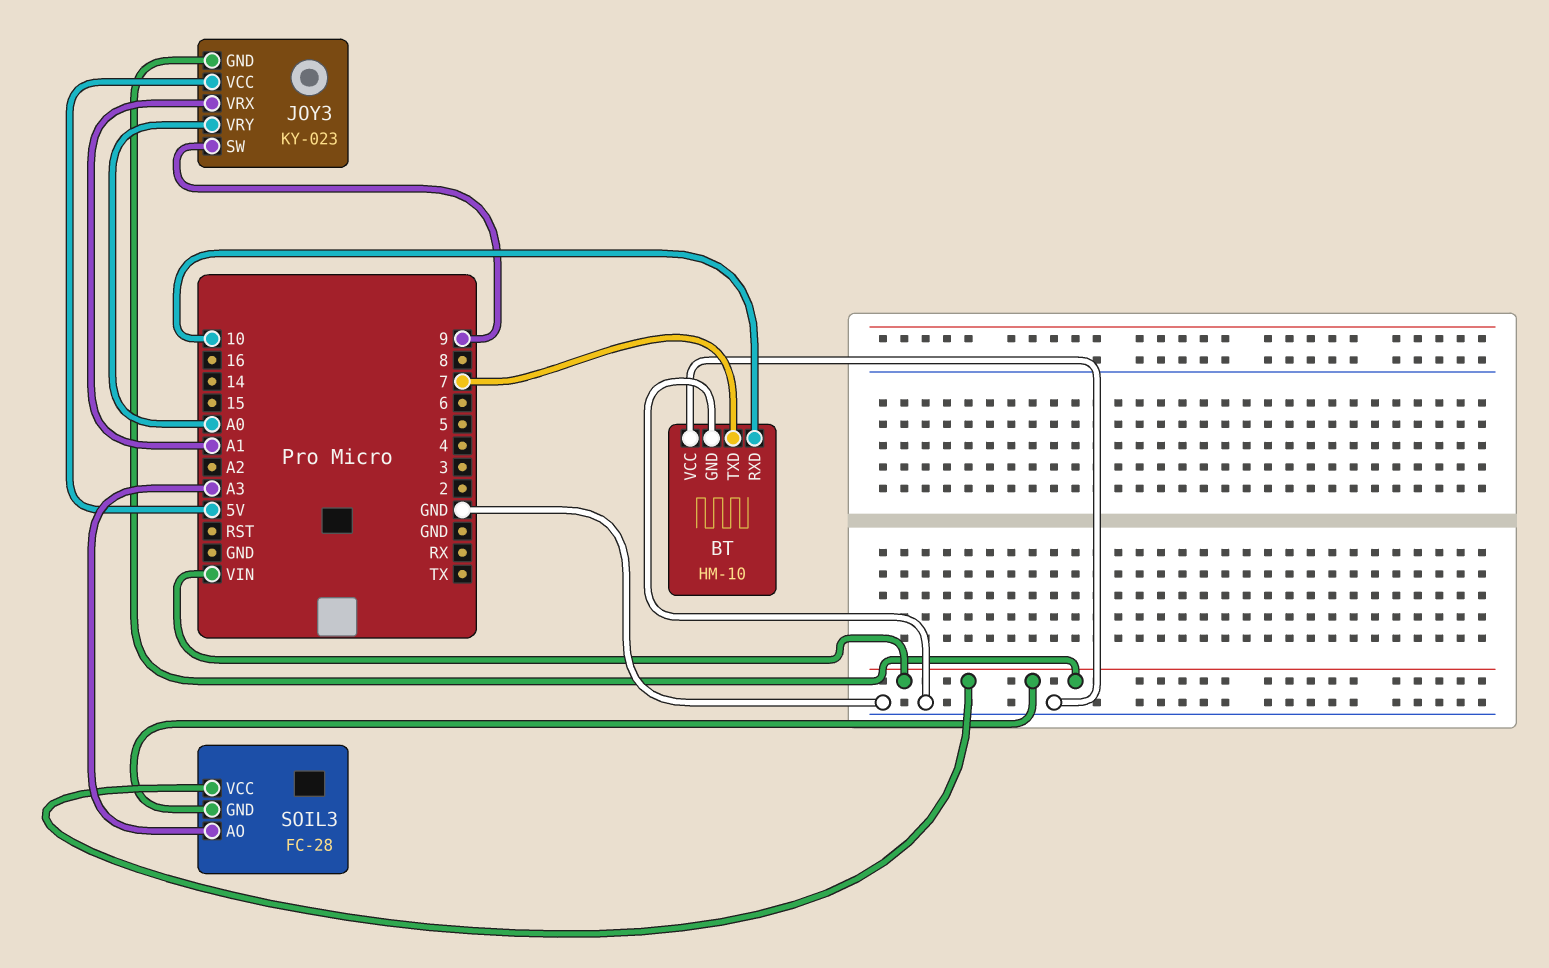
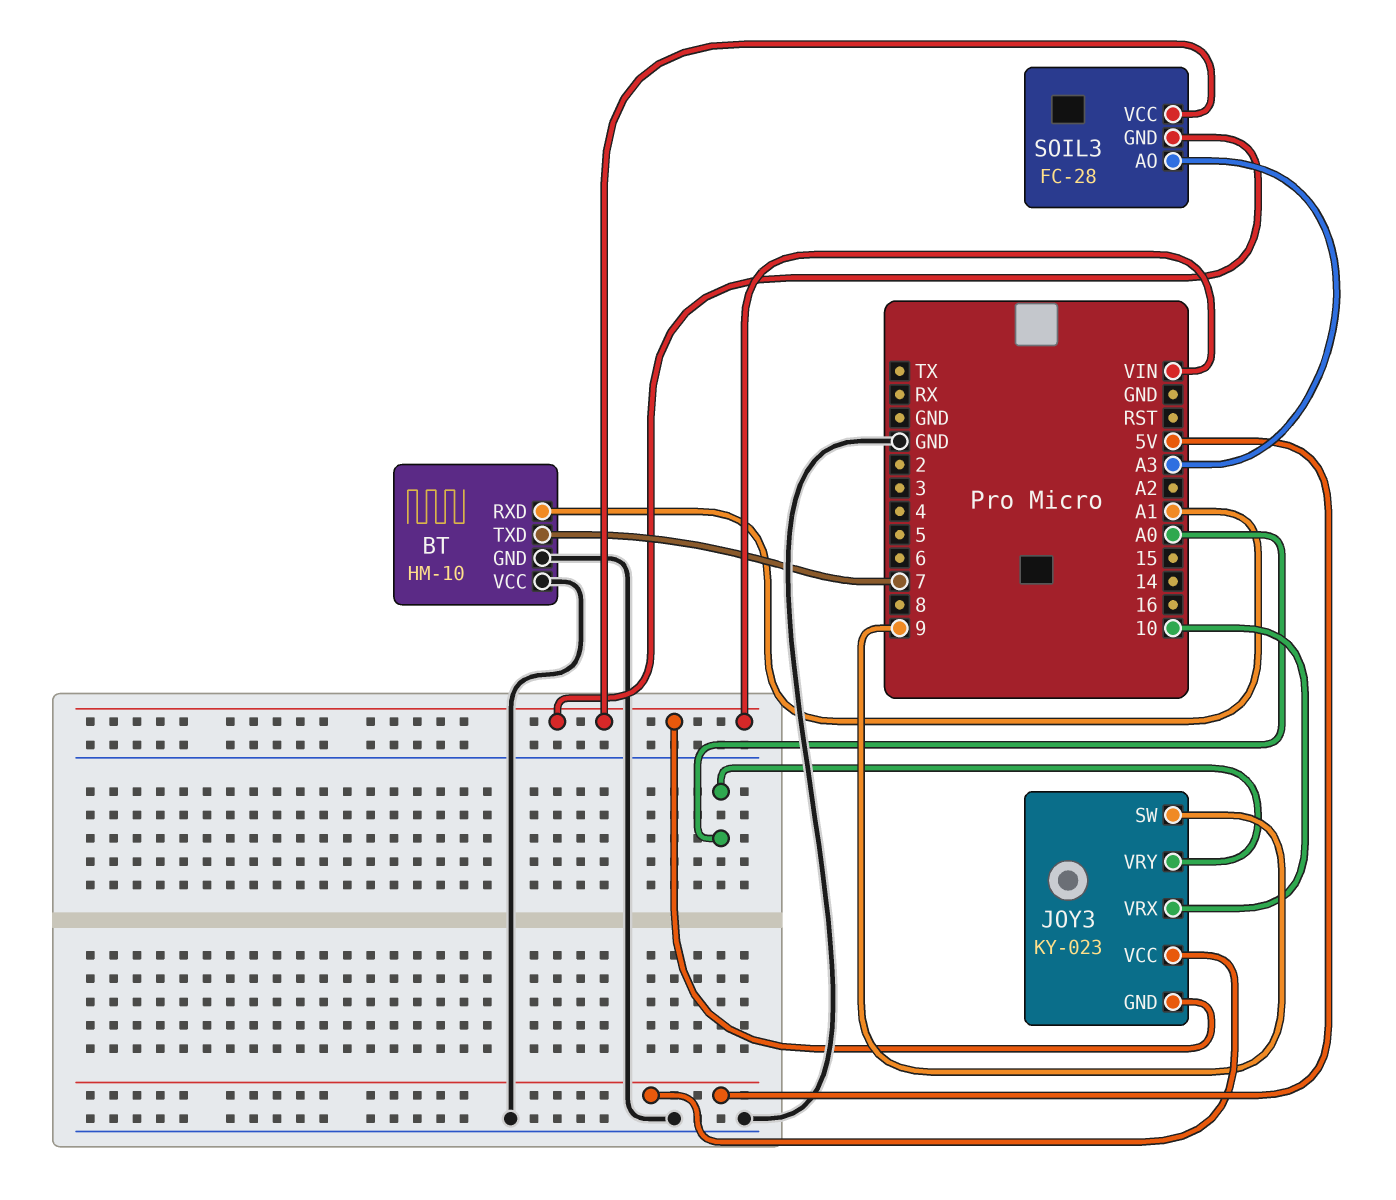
BT pin RXD: 10 -> A1
JOY3 pin VRX: A1 -> 10

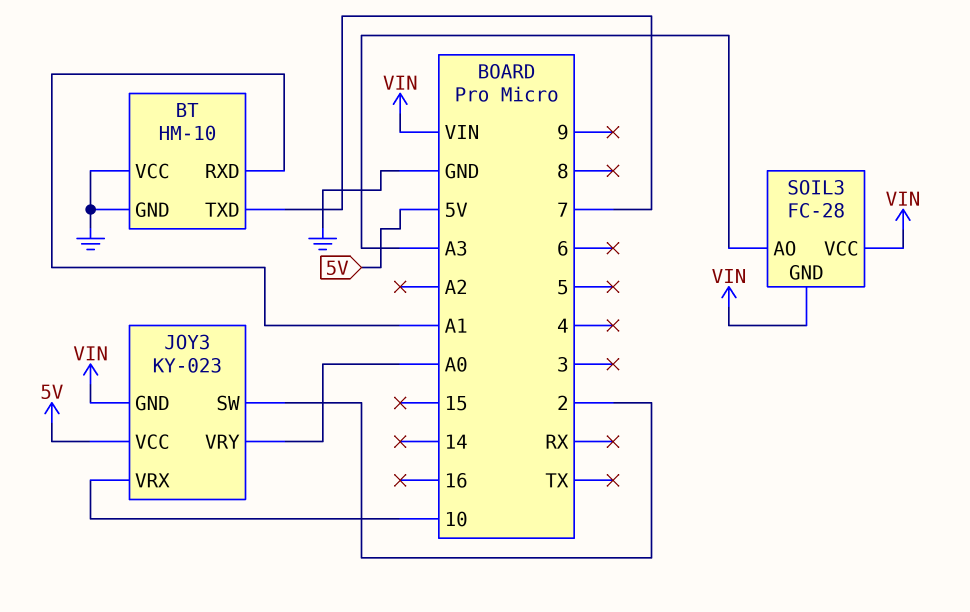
JOY3 pin SW: 9 -> 2

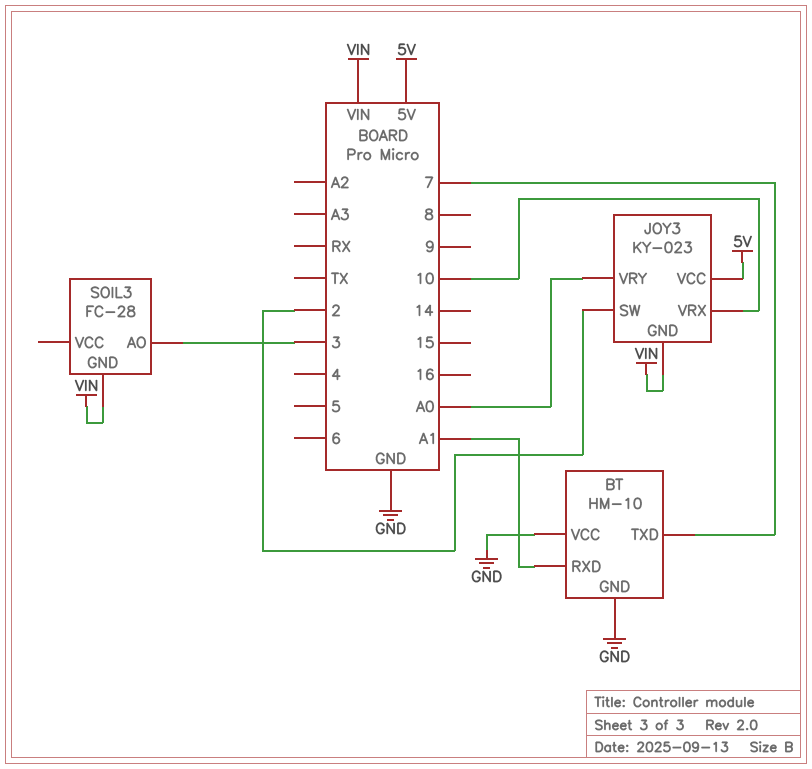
SOIL3 pin AO: A3 -> 3
SOIL3 pin VCC: VIN -> none

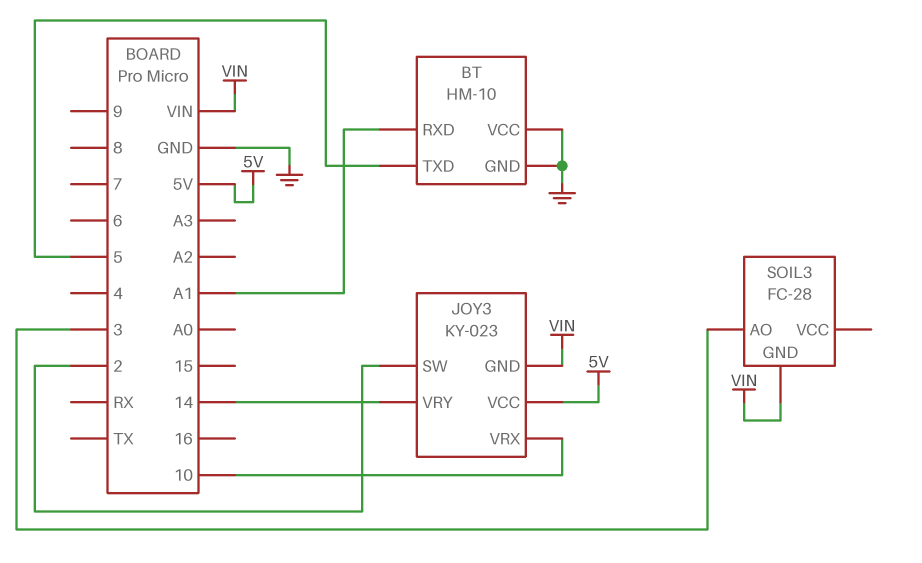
BT pin TXD: 7 -> 5
JOY3 pin VRY: A0 -> 14

